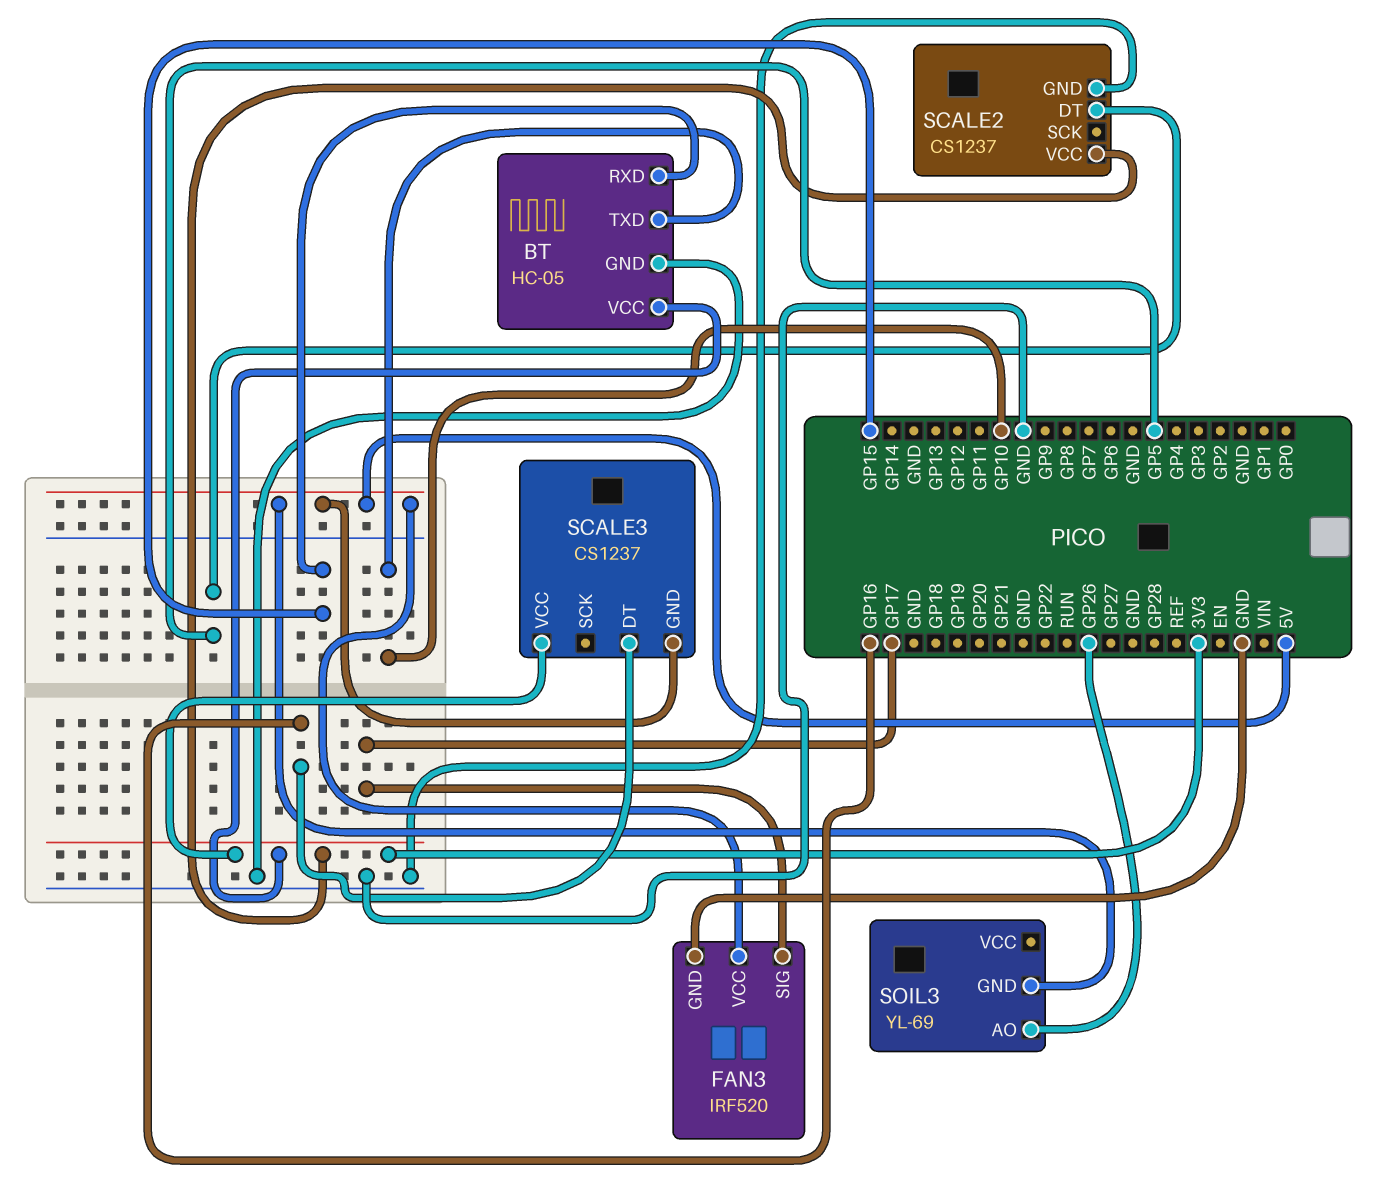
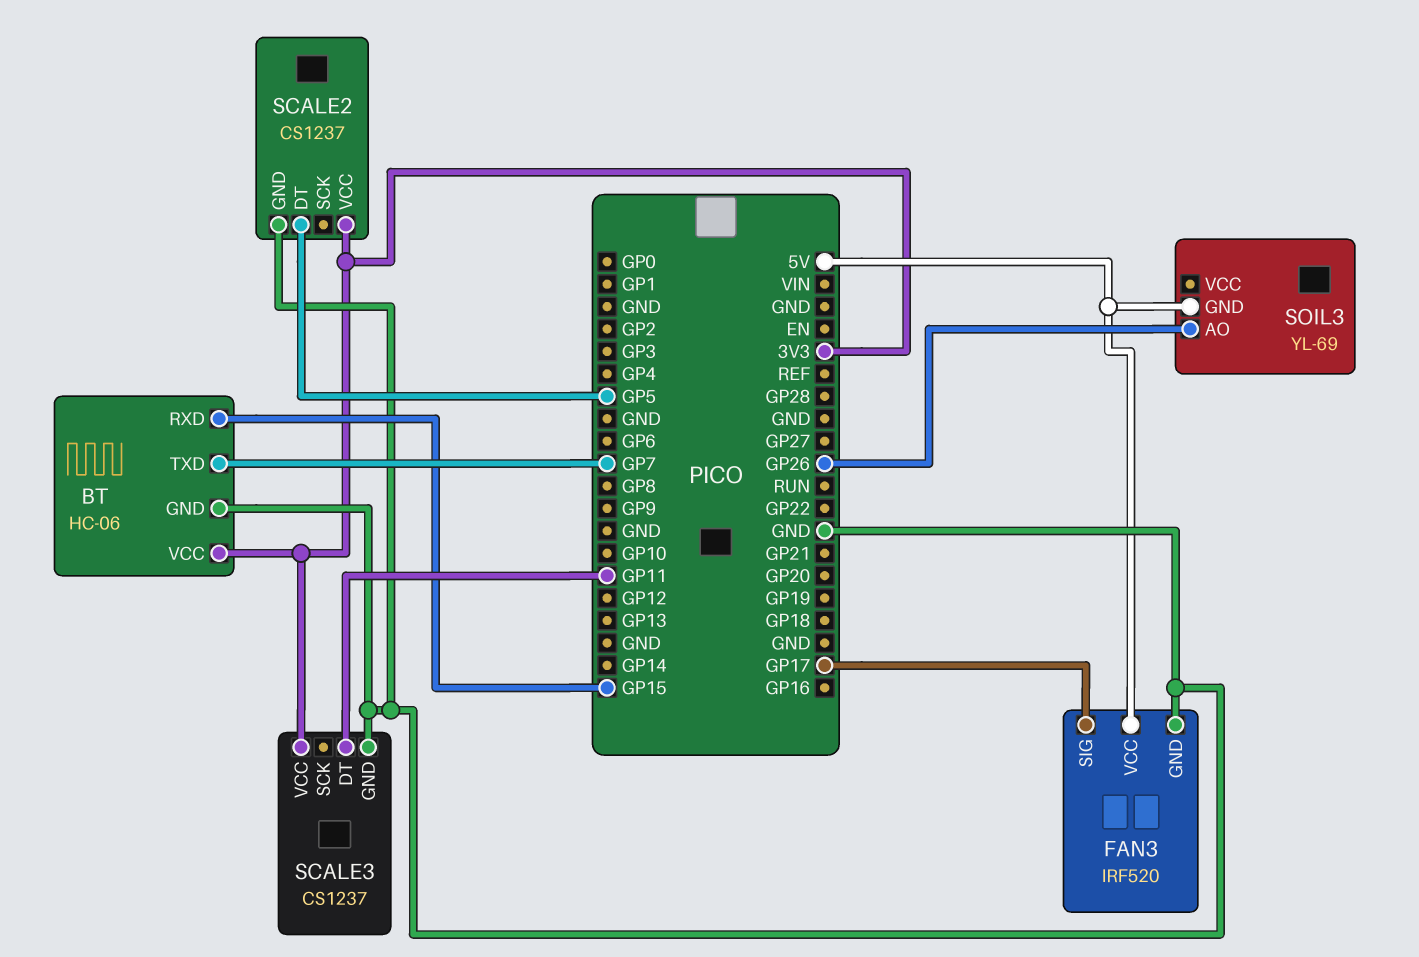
BT: HC-05 -> HC-06
BT pin TXD: GP10 -> GP7
SCALE3 pin DT: GP16 -> GP11
SCALE3 pin GND: 5V -> GND

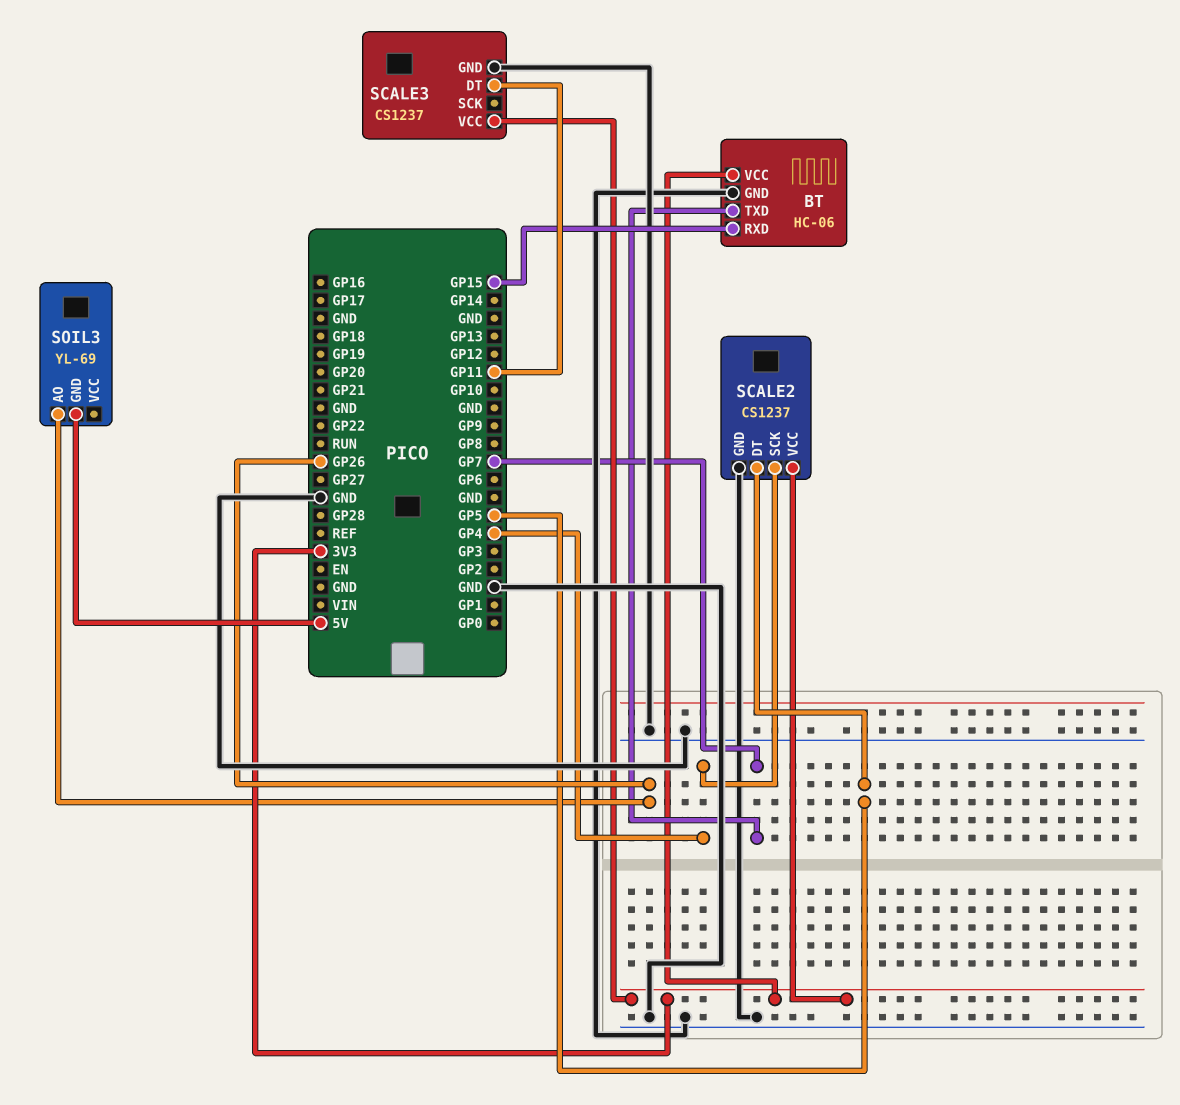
FAN3: IRF520 -> none
FAN3 pin GND: GND -> none
FAN3 pin SIG: GP17 -> none
FAN3 pin VCC: 5V -> none
SCALE2 pin SCK: none -> GP4

